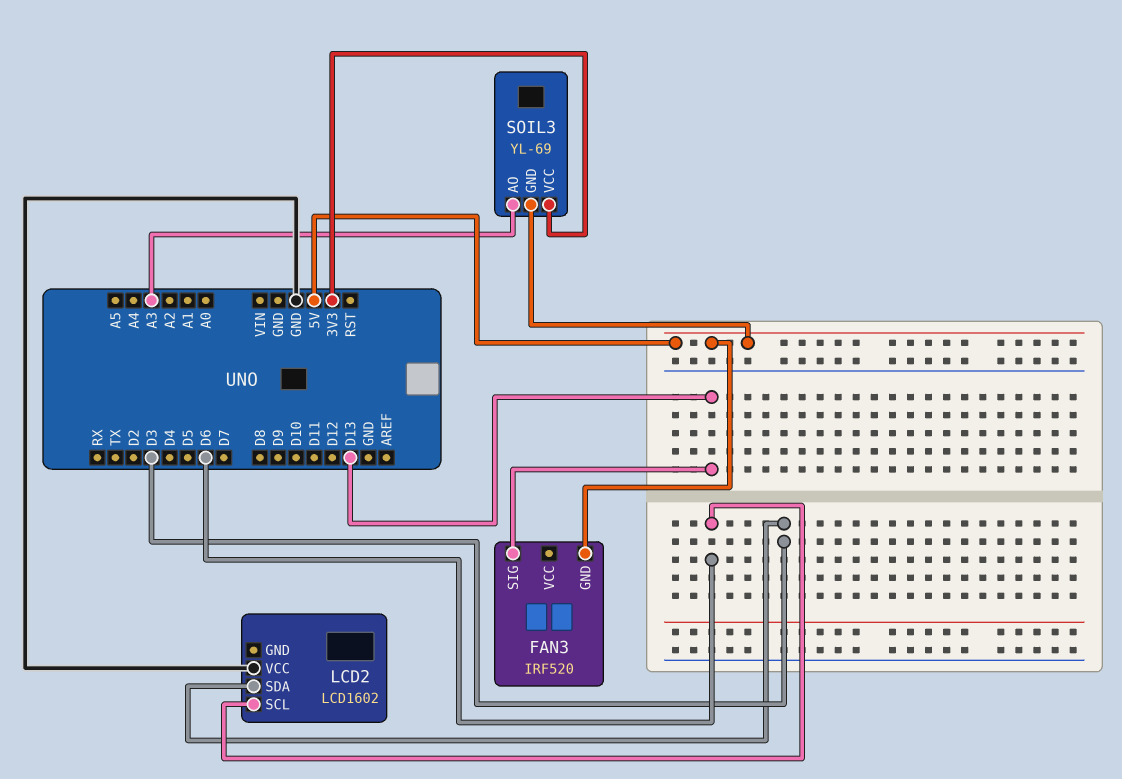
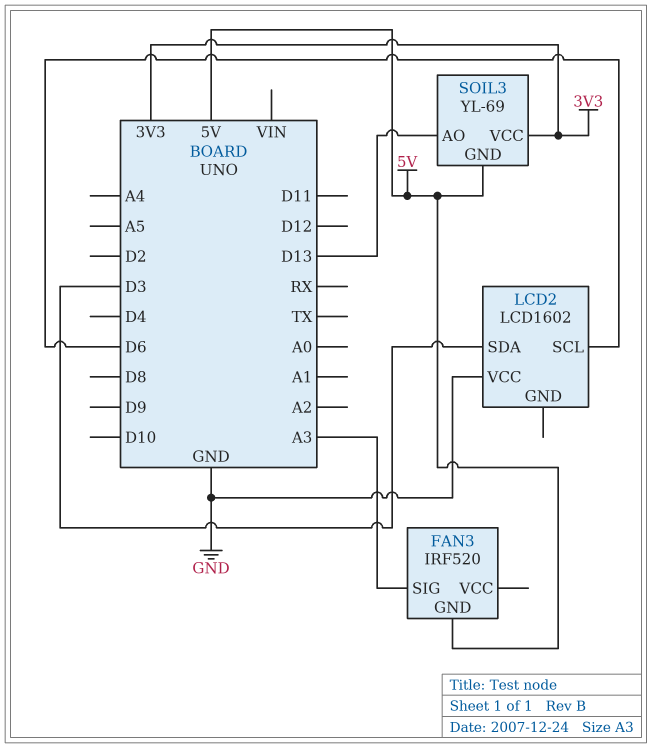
FAN3 pin SIG: D13 -> A3
SOIL3 pin AO: A3 -> D13

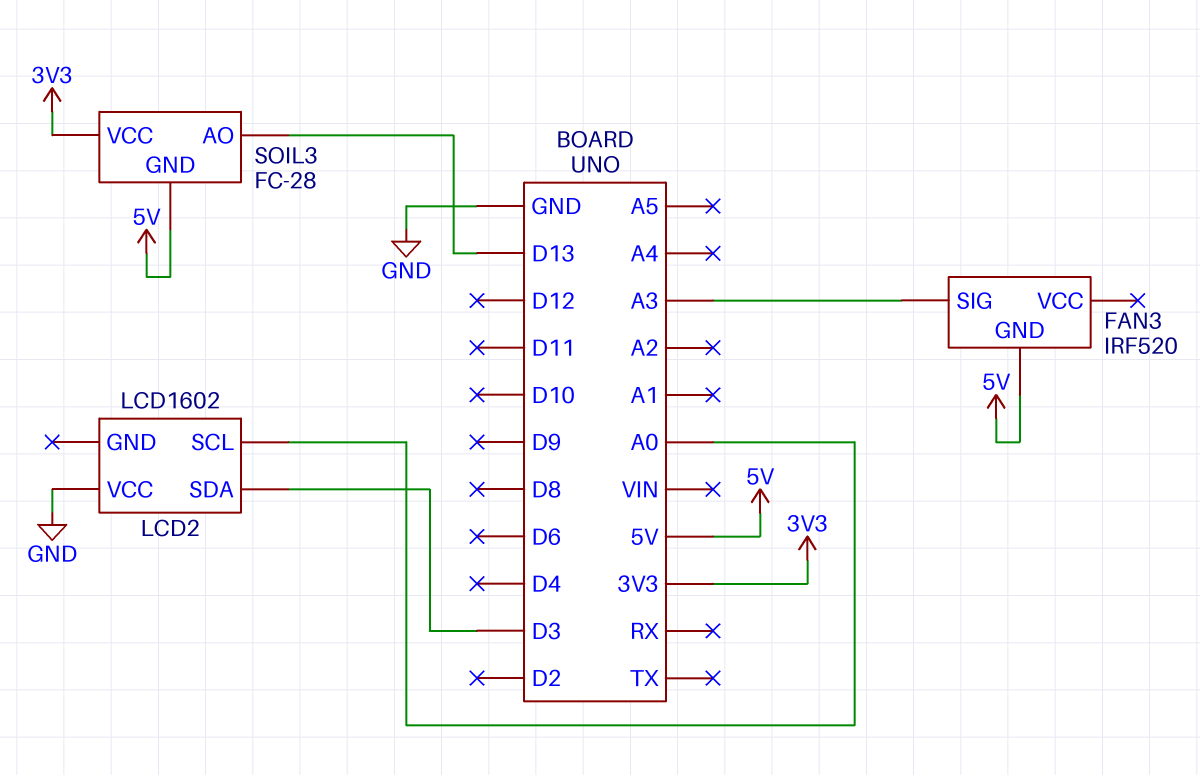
LCD2 pin SCL: D6 -> A0
SOIL3: YL-69 -> FC-28

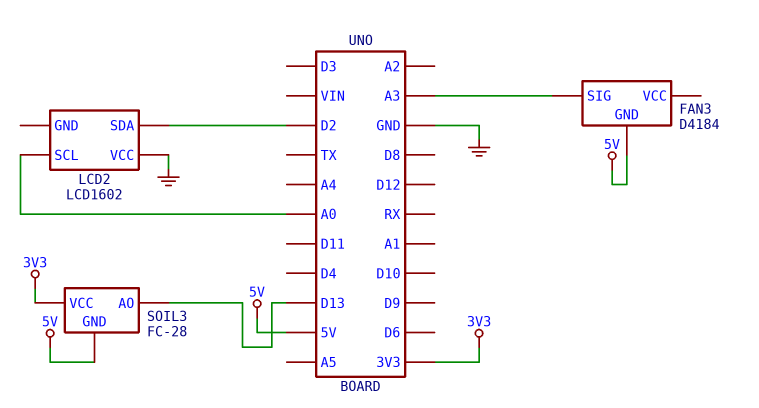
FAN3: IRF520 -> D4184
LCD2 pin SDA: D3 -> D2

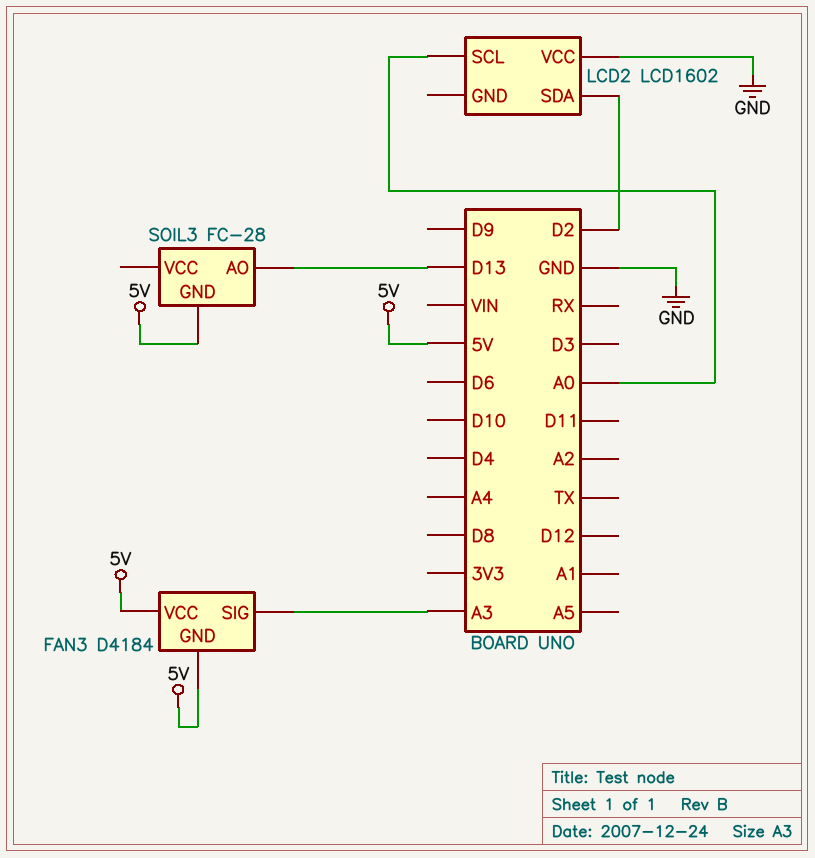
FAN3 pin VCC: none -> 5V
SOIL3 pin VCC: 3V3 -> none

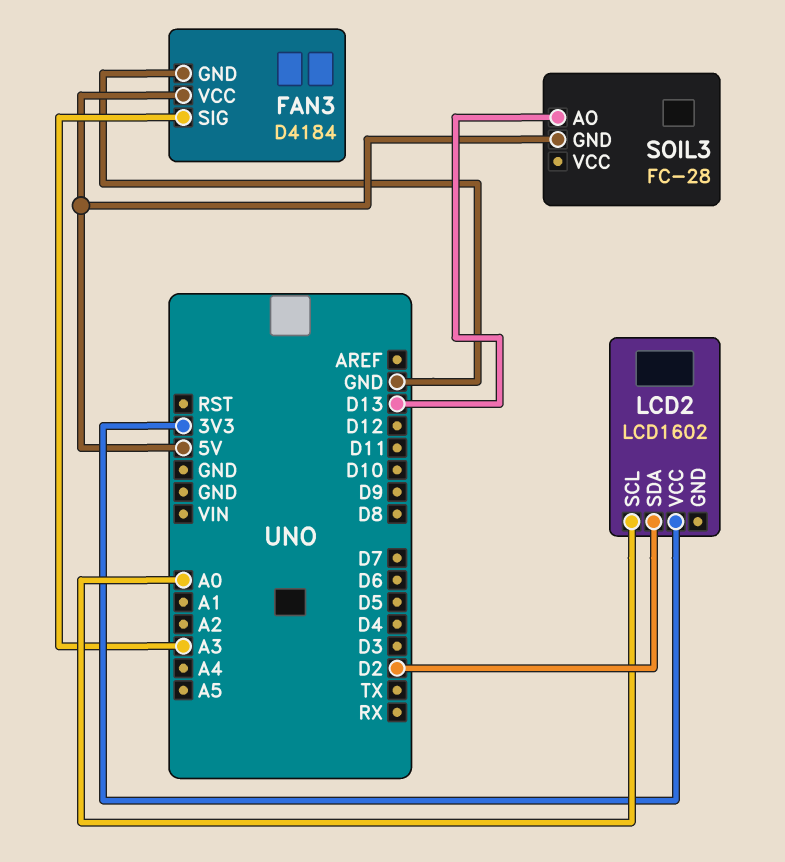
FAN3 pin GND: 5V -> GND
LCD2 pin VCC: GND -> 3V3

